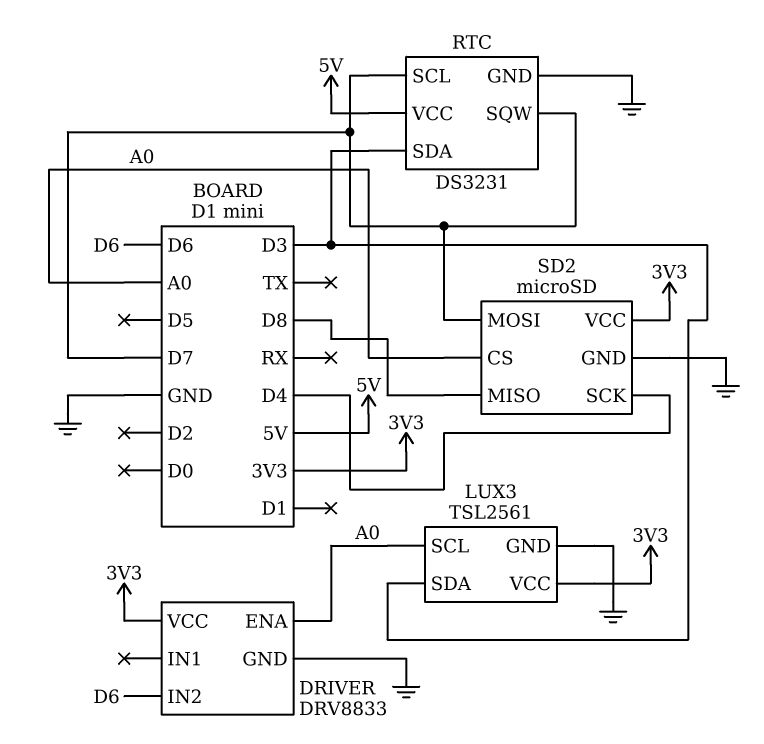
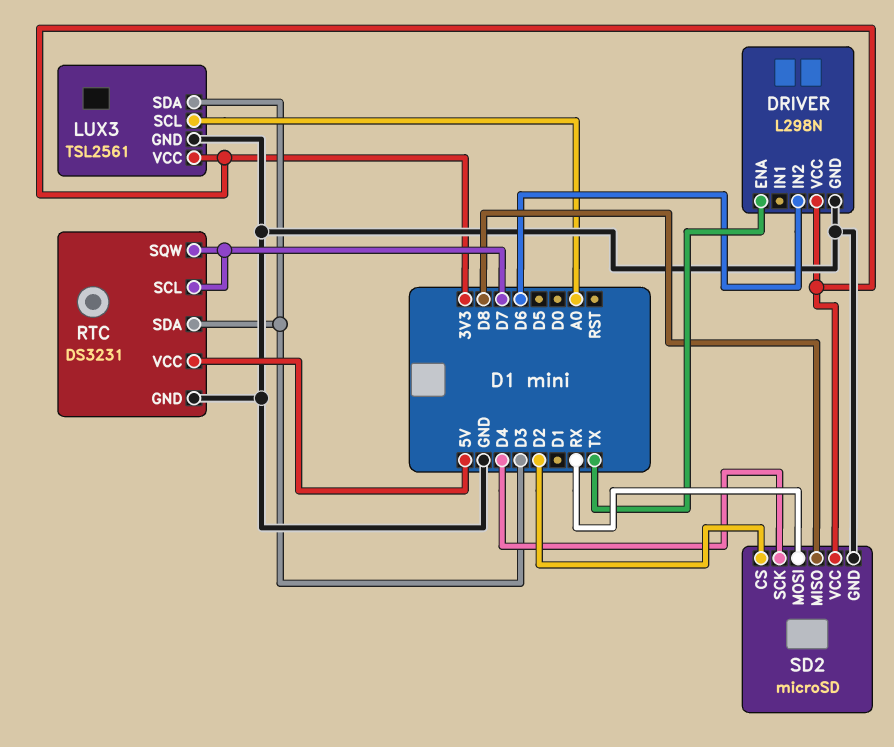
DRIVER: DRV8833 -> L298N
DRIVER pin ENA: A0 -> TX
SD2 pin CS: A0 -> D2
SD2 pin MOSI: D7 -> RX

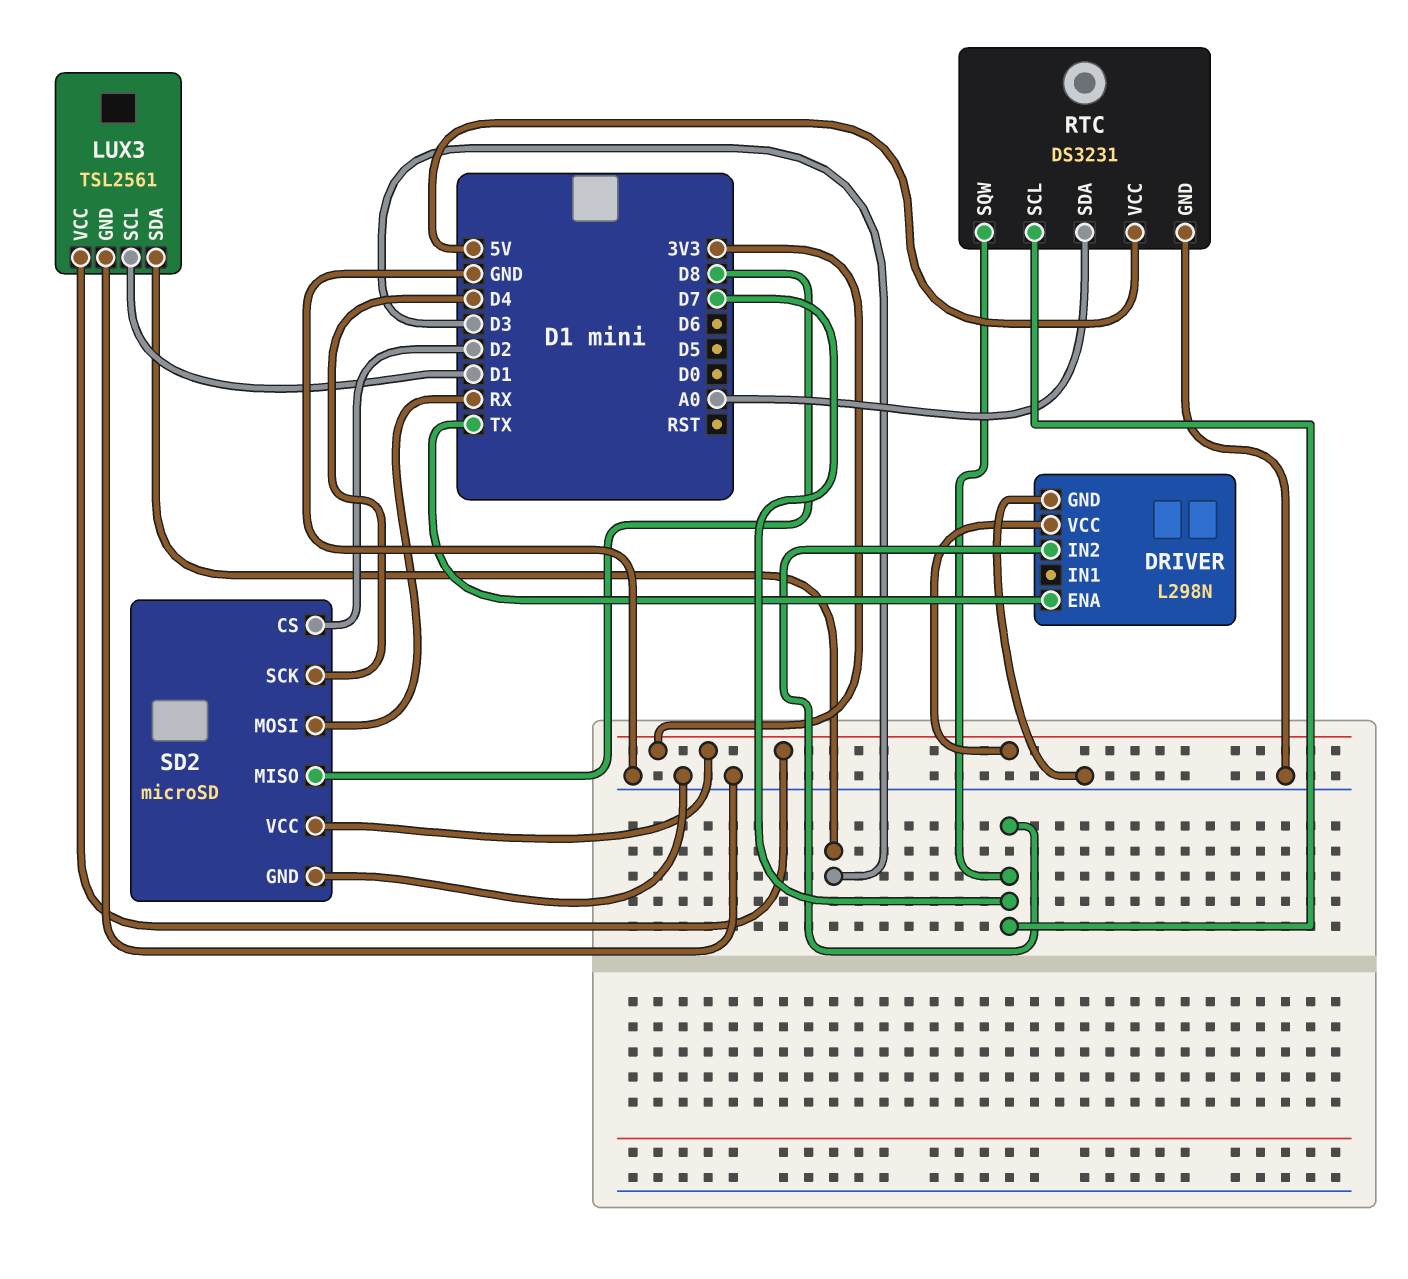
DRIVER pin IN2: D6 -> D7
LUX3 pin SCL: A0 -> D1
RTC pin SDA: D3 -> A0

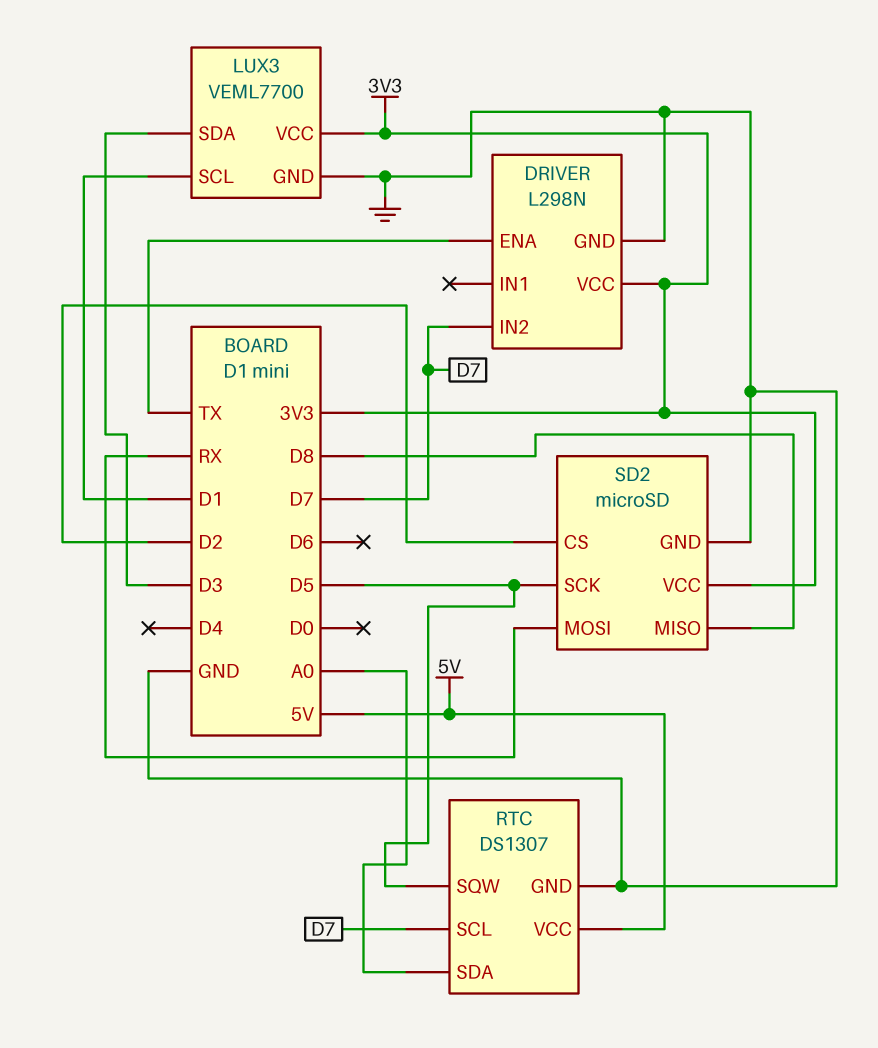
LUX3: TSL2561 -> VEML7700
RTC: DS3231 -> DS1307
RTC pin SQW: D7 -> D5
SD2 pin SCK: D4 -> D5

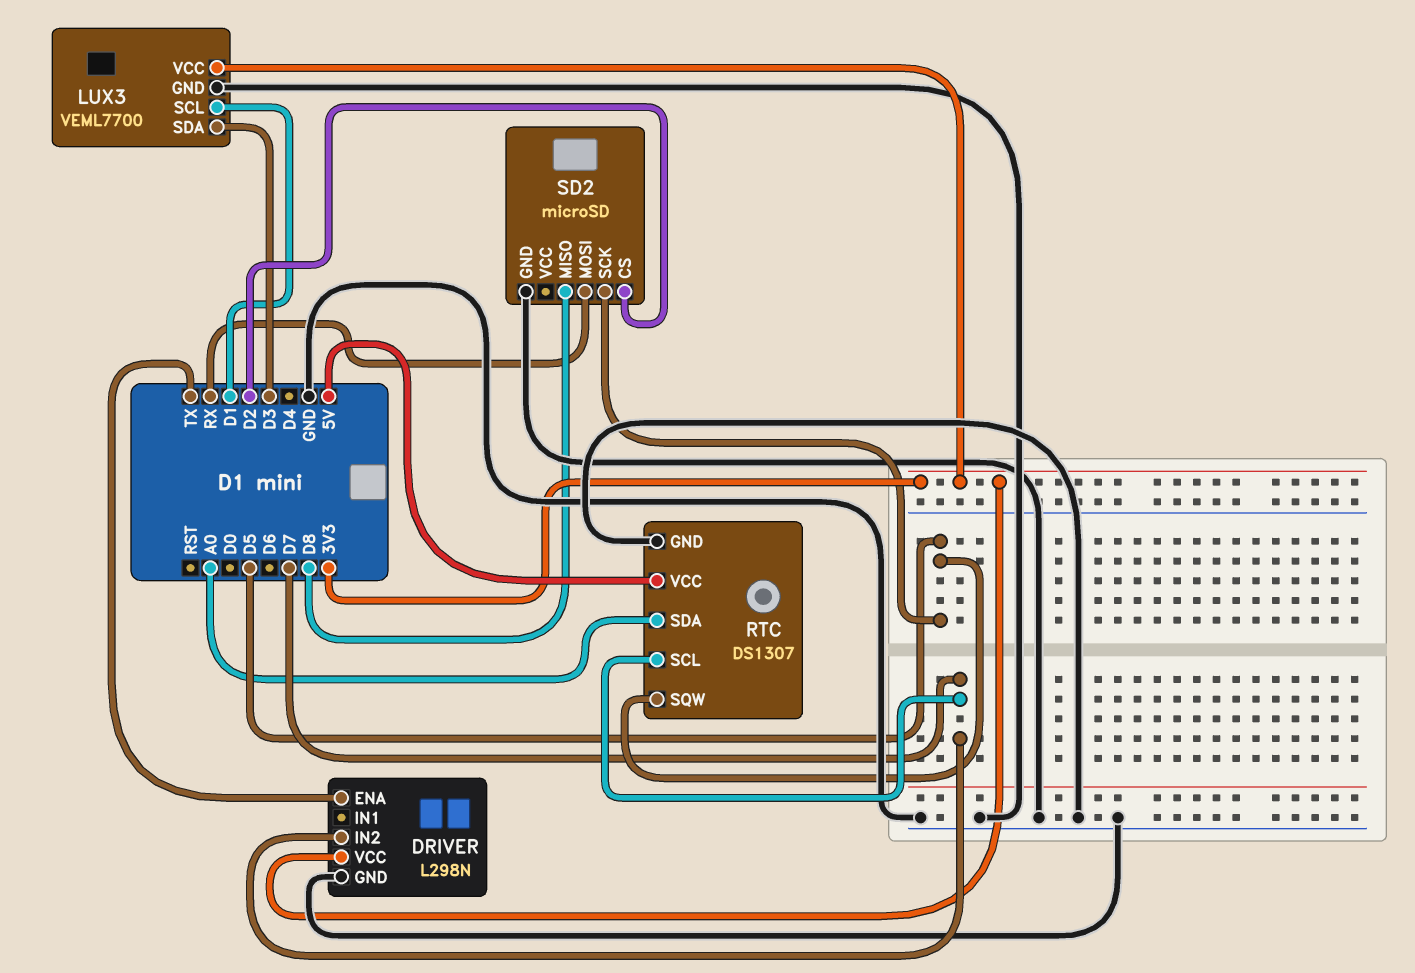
SD2 pin VCC: 3V3 -> none

